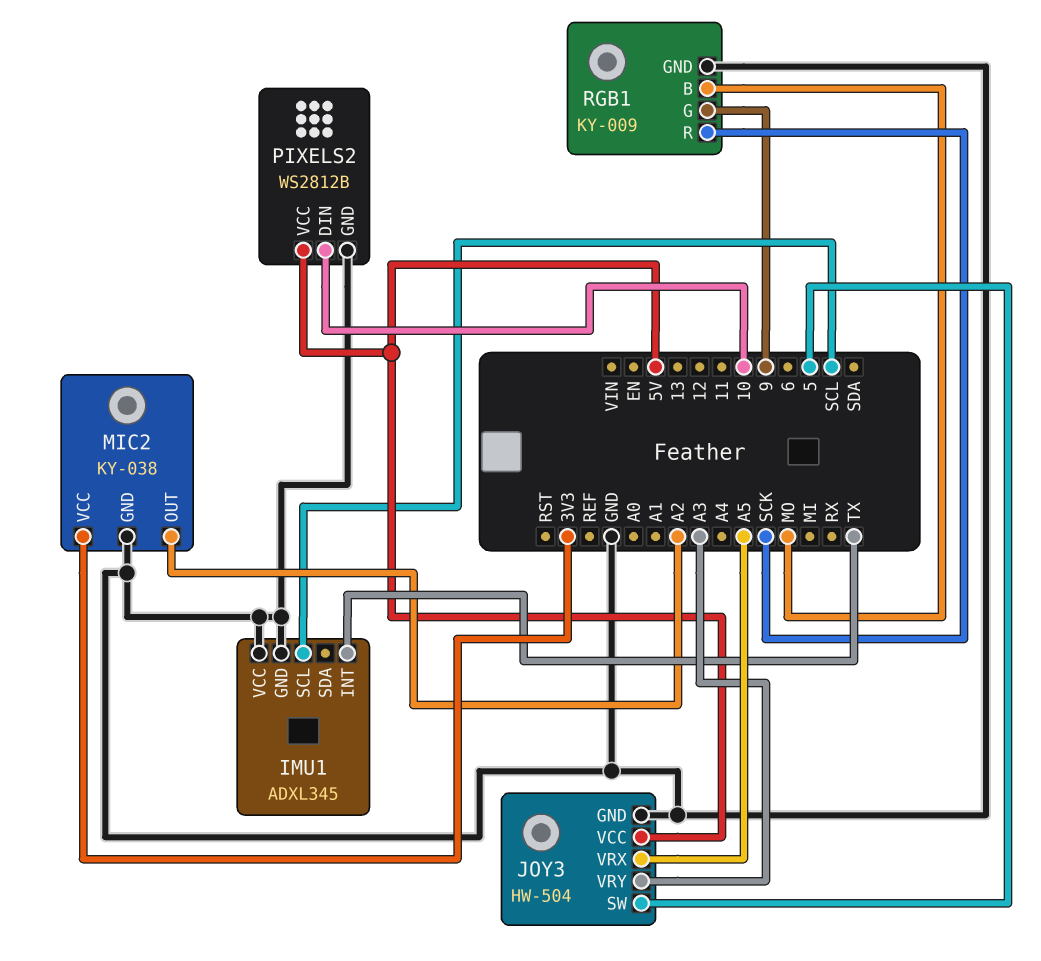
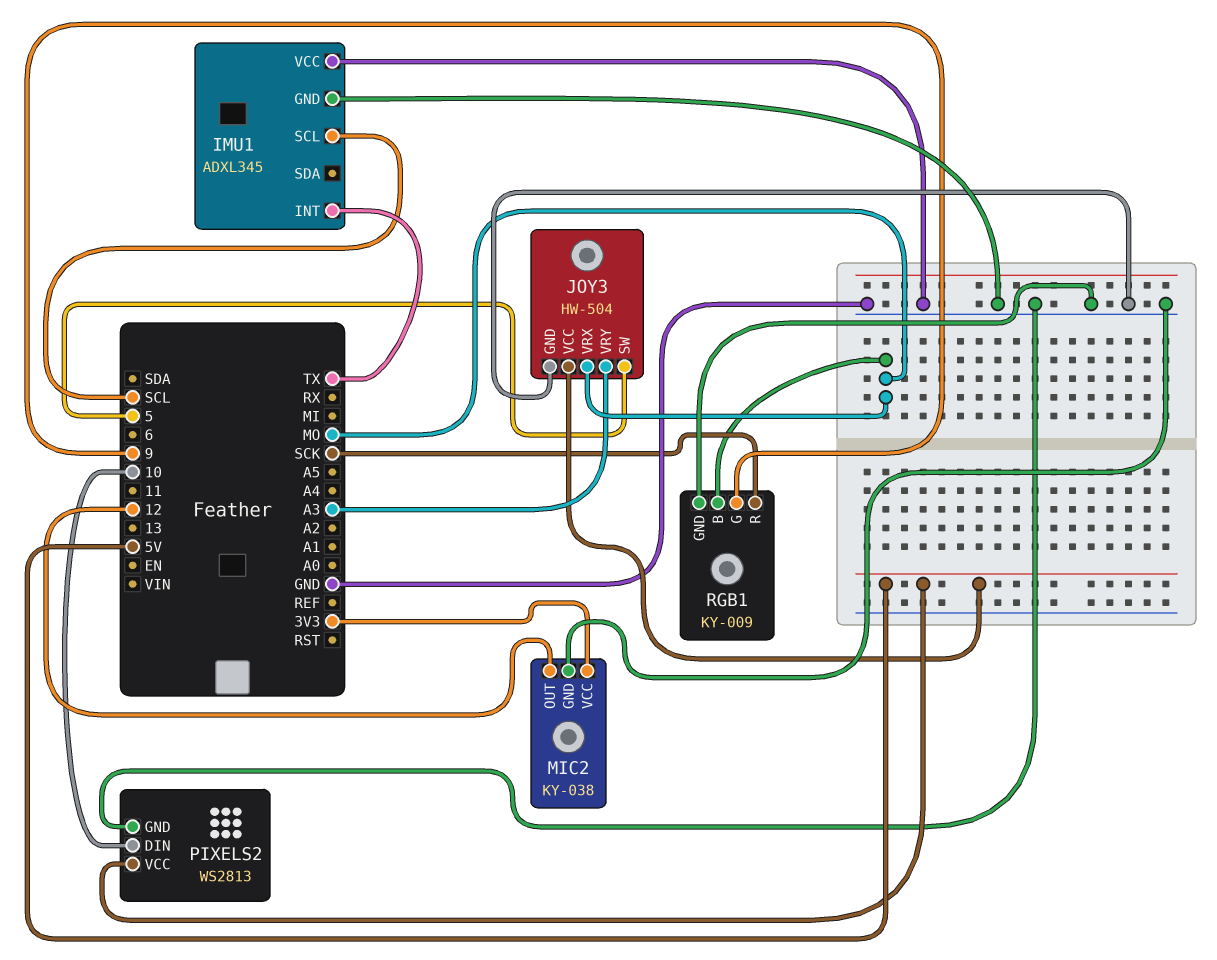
JOY3 pin VRX: A5 -> MO
MIC2 pin OUT: A2 -> 12
PIXELS2: WS2812B -> WS2813

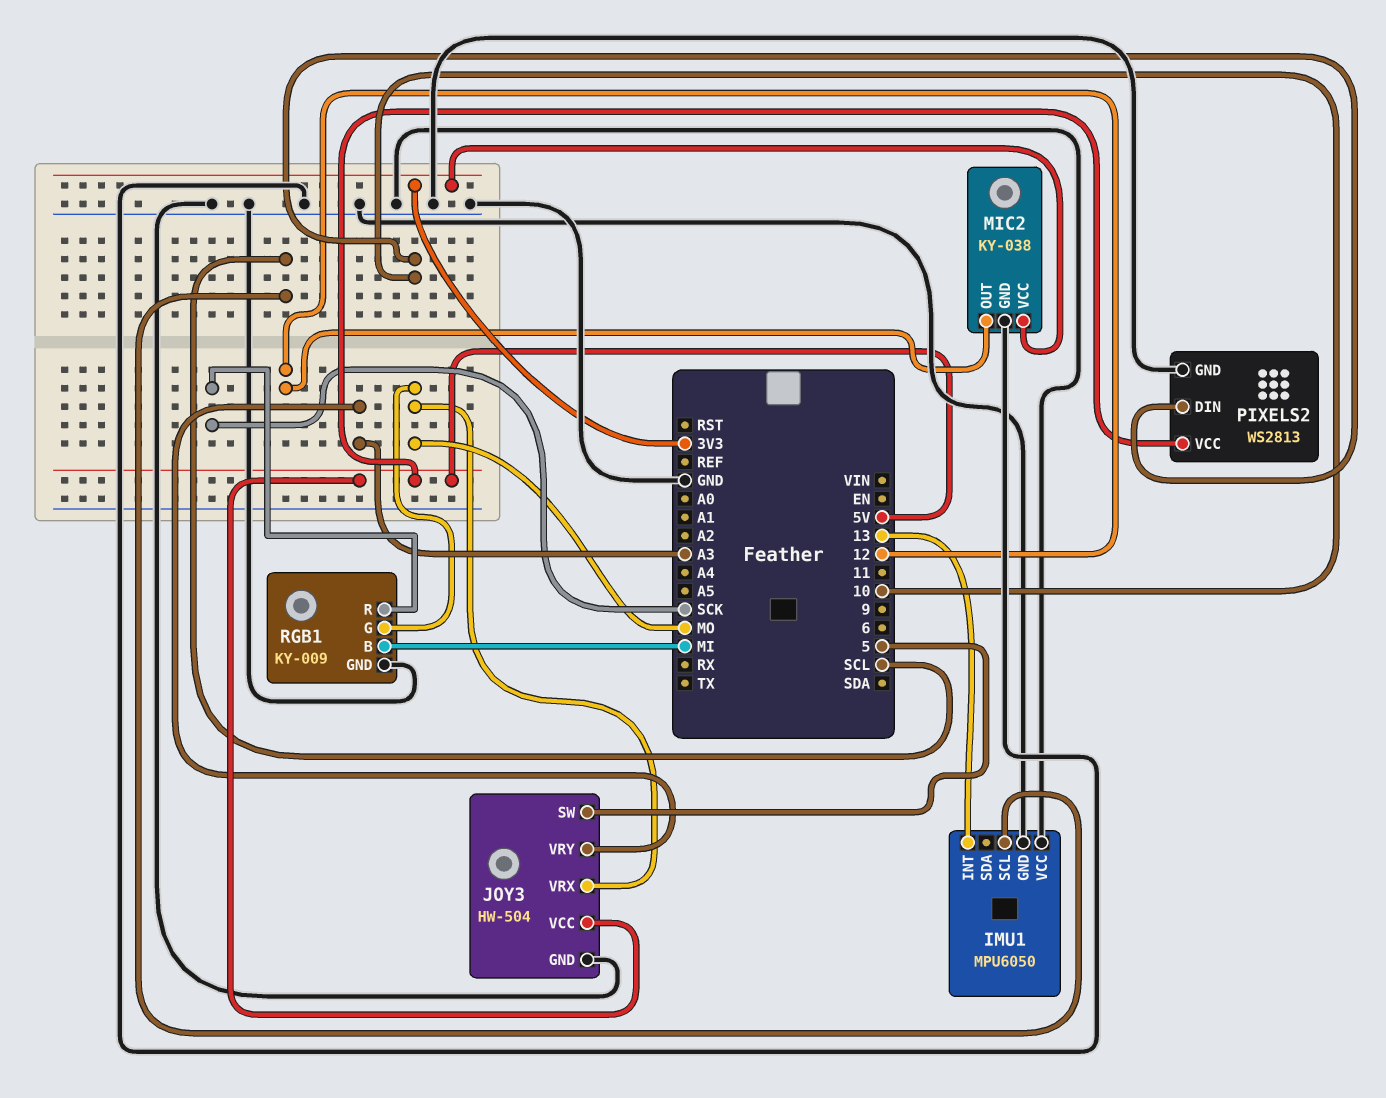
IMU1: ADXL345 -> MPU6050
IMU1 pin INT: TX -> 13
RGB1 pin B: MO -> MI
RGB1 pin G: 9 -> MO

